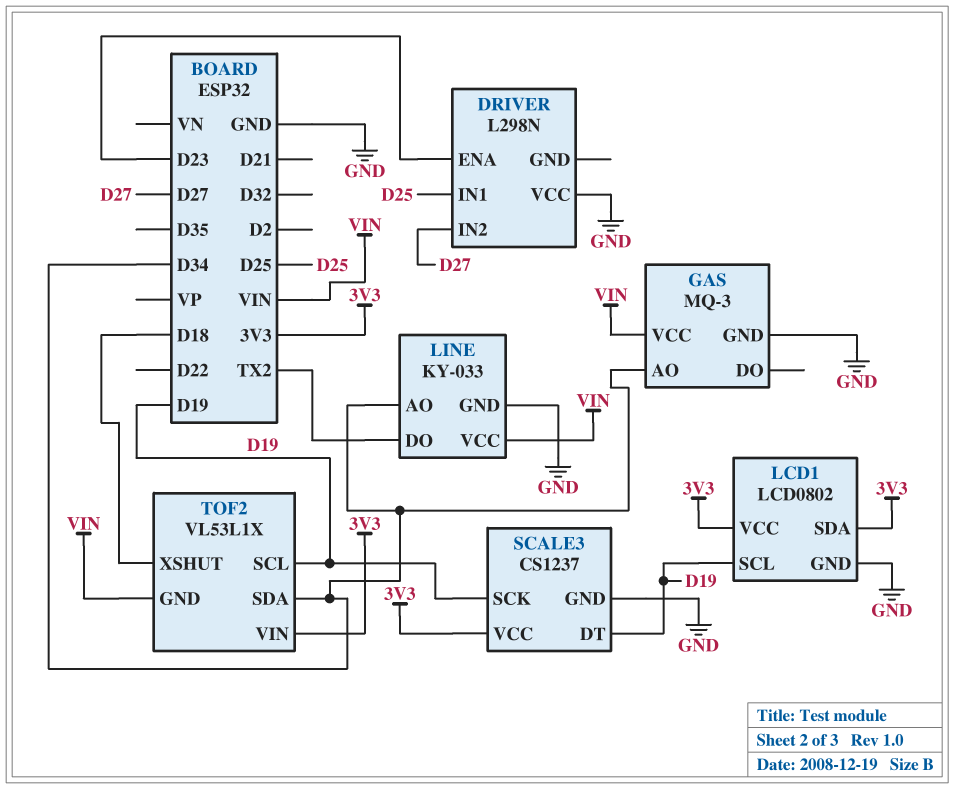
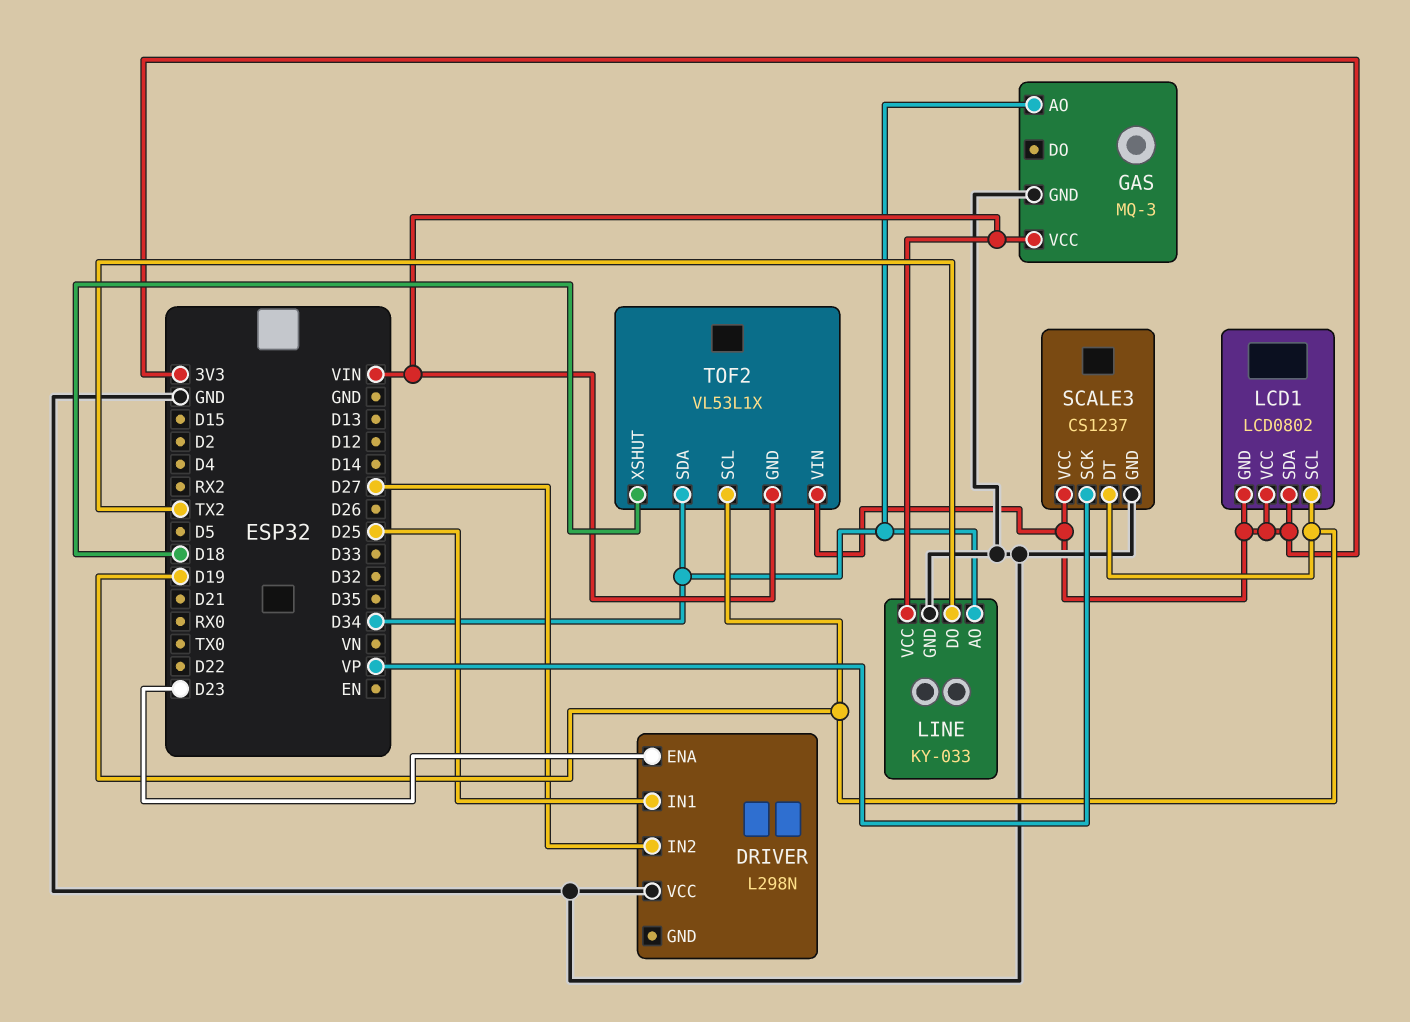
LCD1 pin GND: GND -> 3V3
SCALE3 pin SCK: D19 -> VP

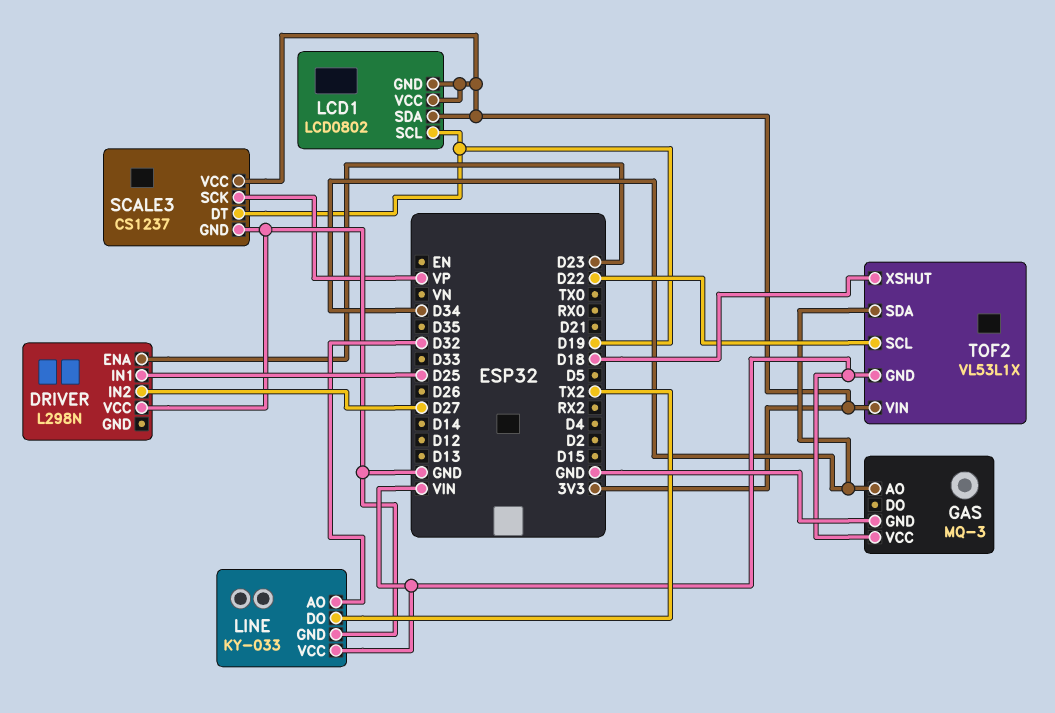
LINE pin AO: D34 -> D32
TOF2 pin SCL: D19 -> D22

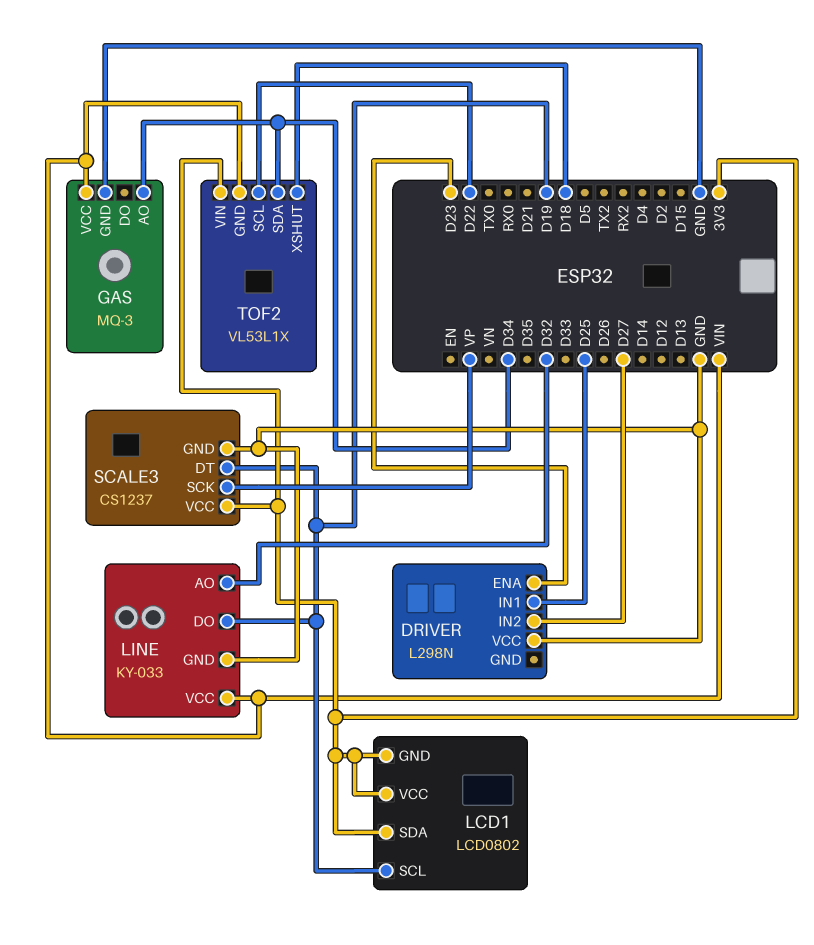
LINE pin DO: TX2 -> D19

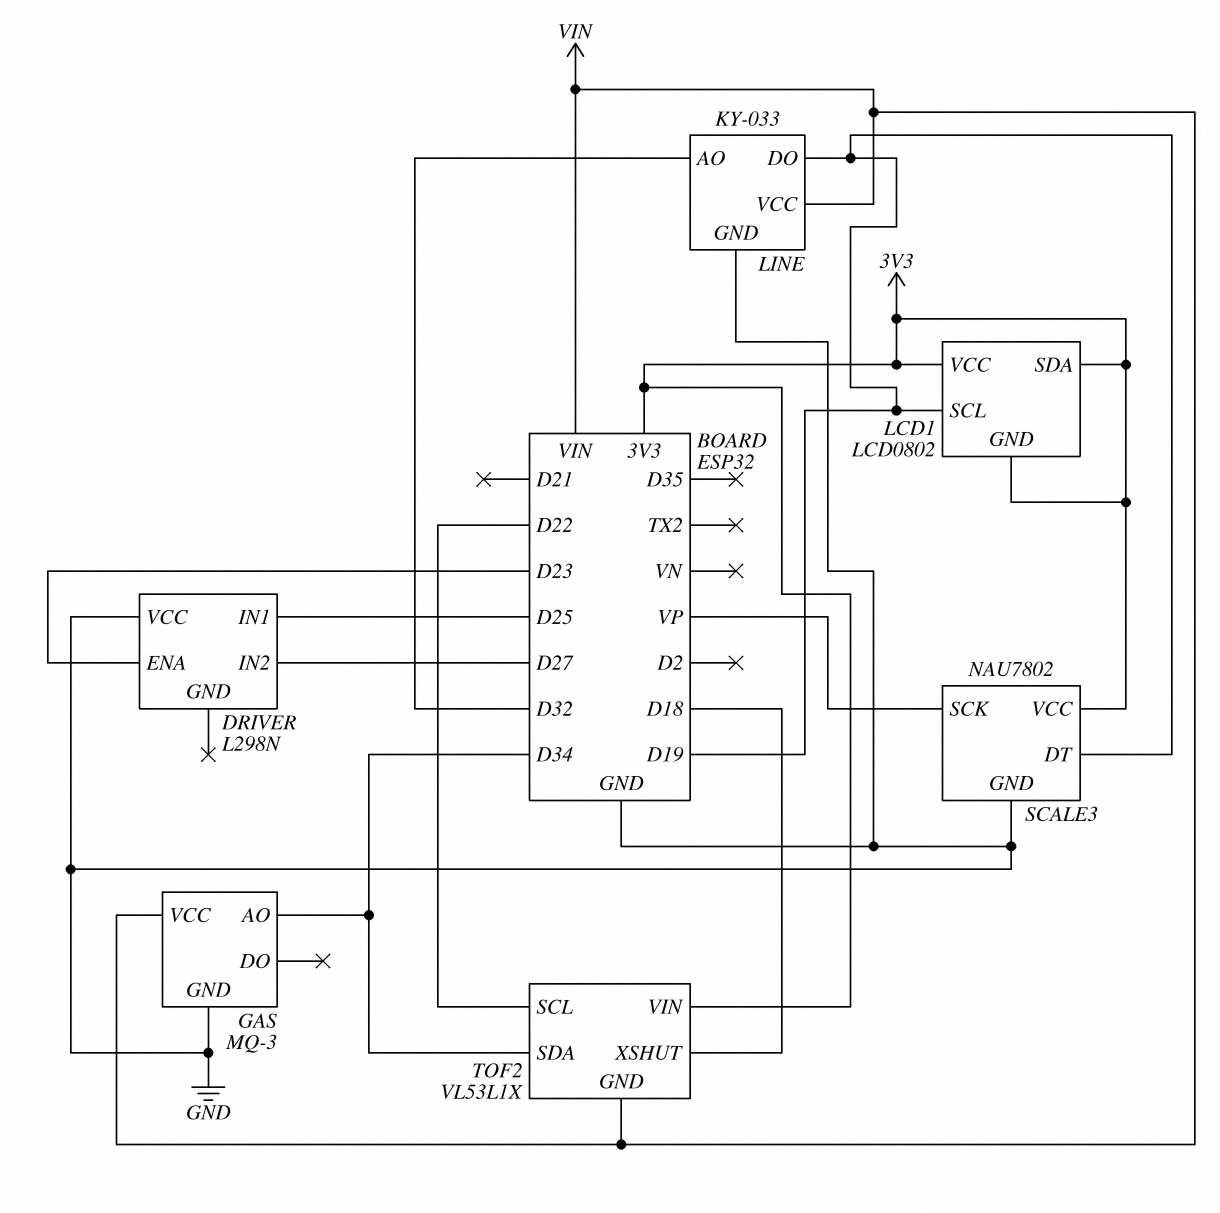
SCALE3: CS1237 -> NAU7802

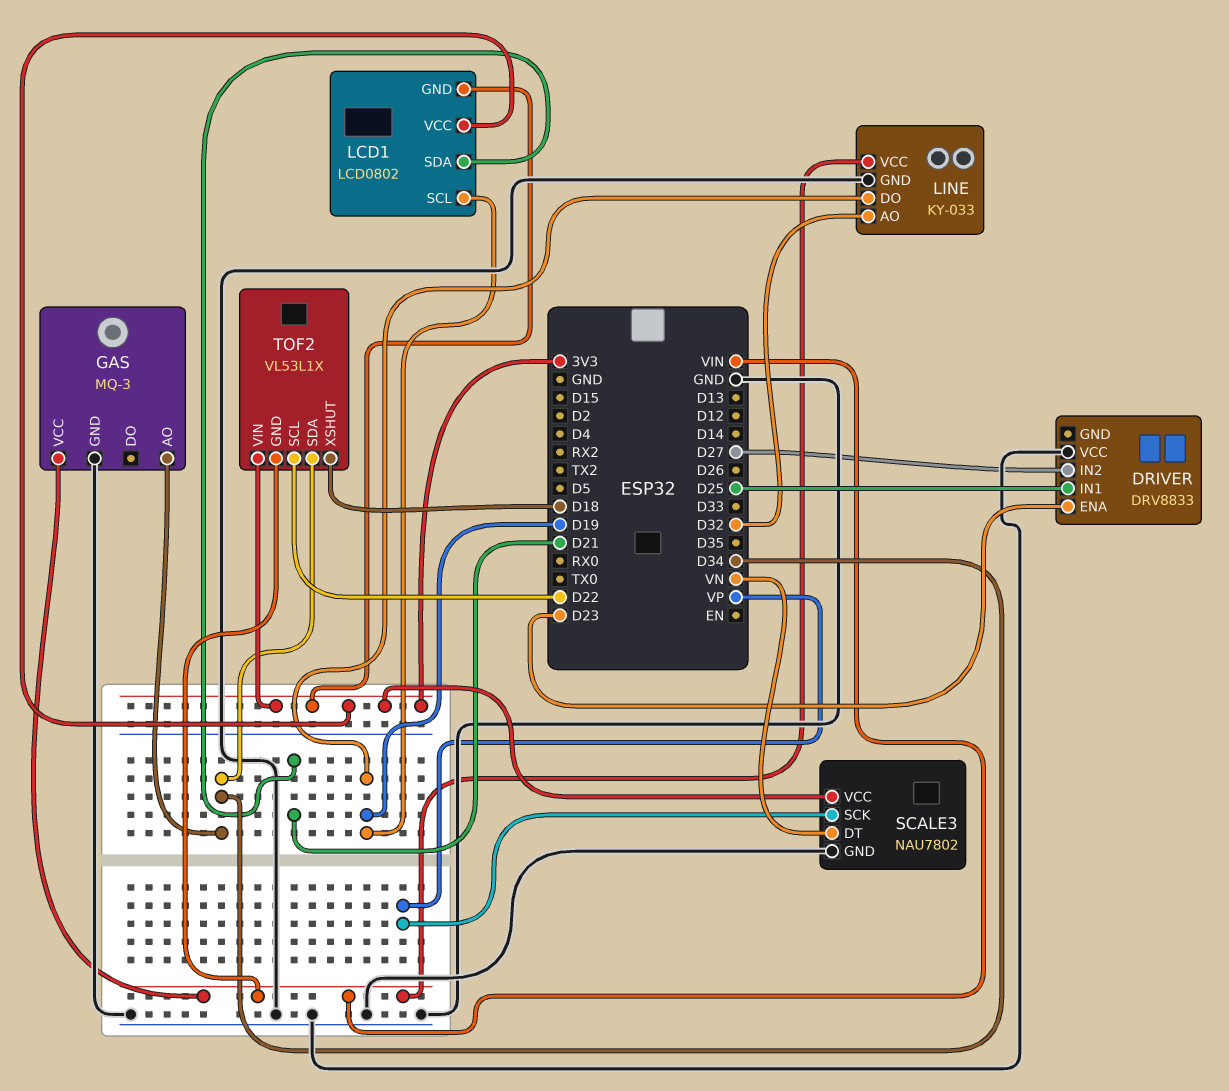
DRIVER: L298N -> DRV8833
LCD1 pin SDA: 3V3 -> D21
SCALE3 pin DT: D19 -> VN

